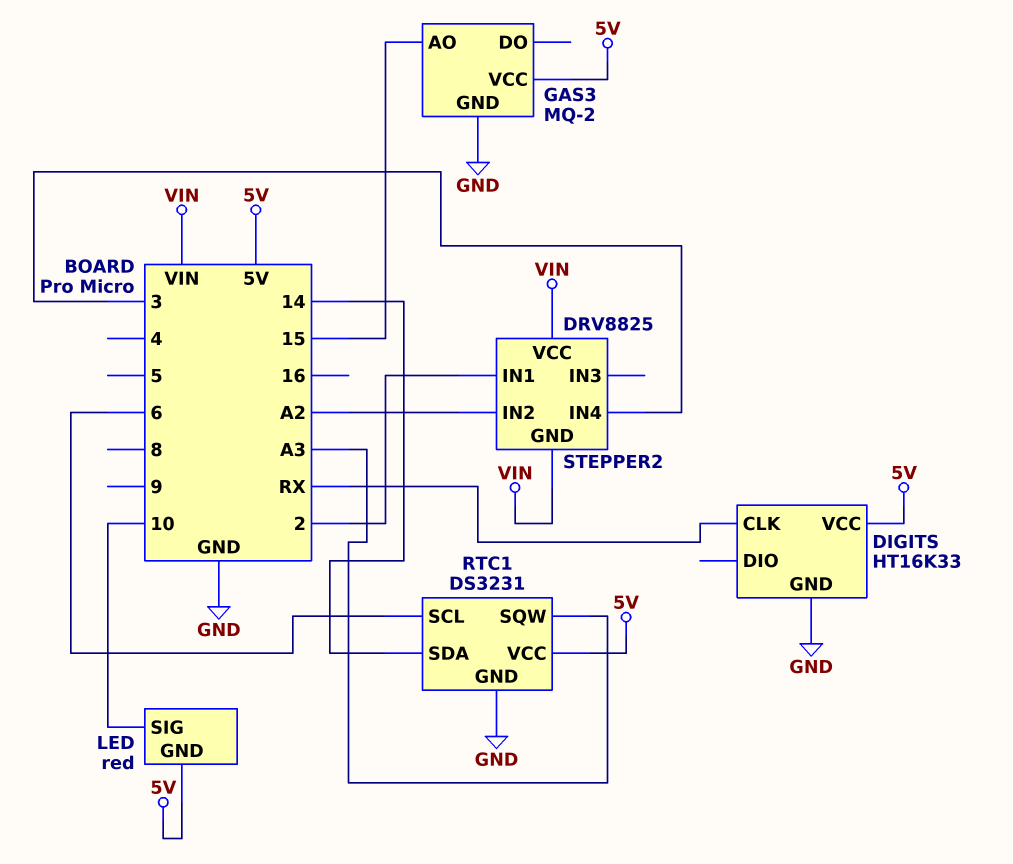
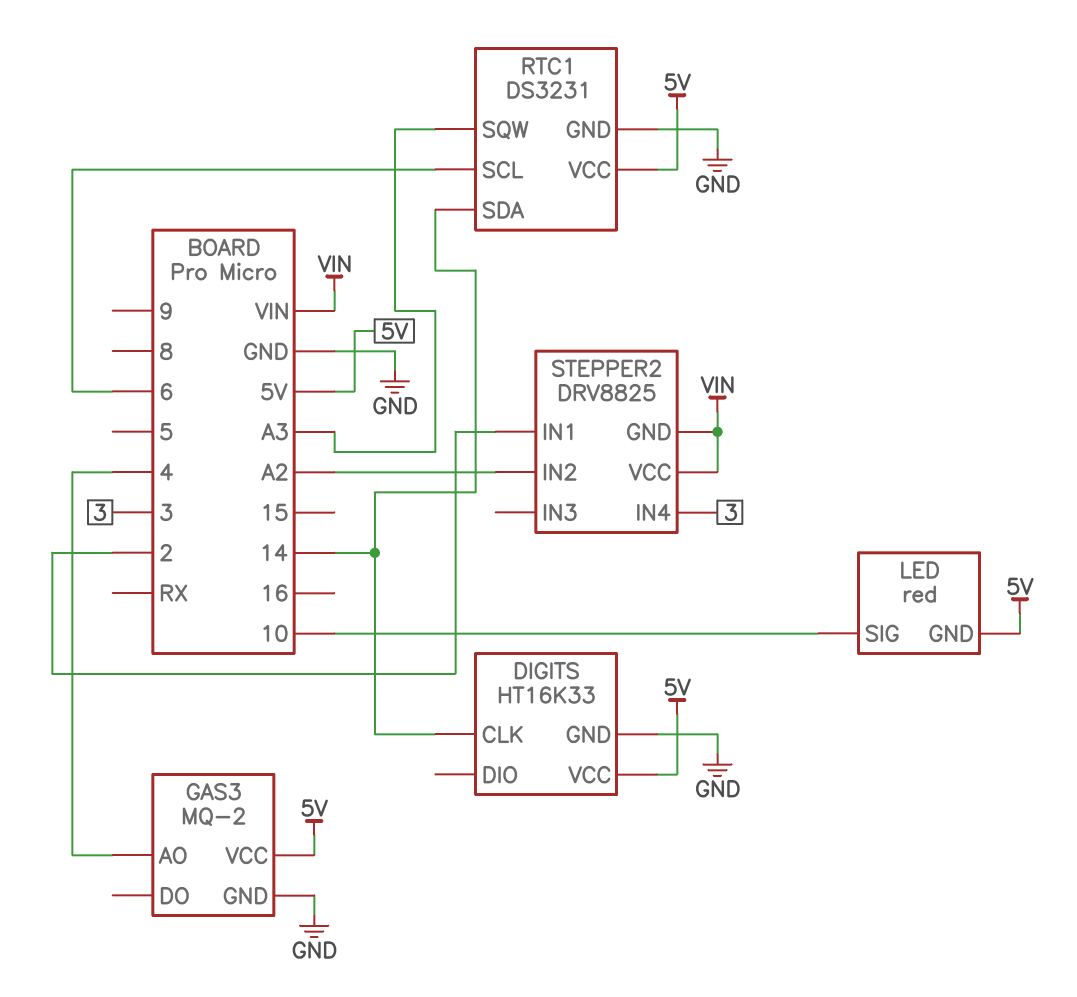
DIGITS pin CLK: RX -> 14
GAS3 pin AO: 15 -> 4

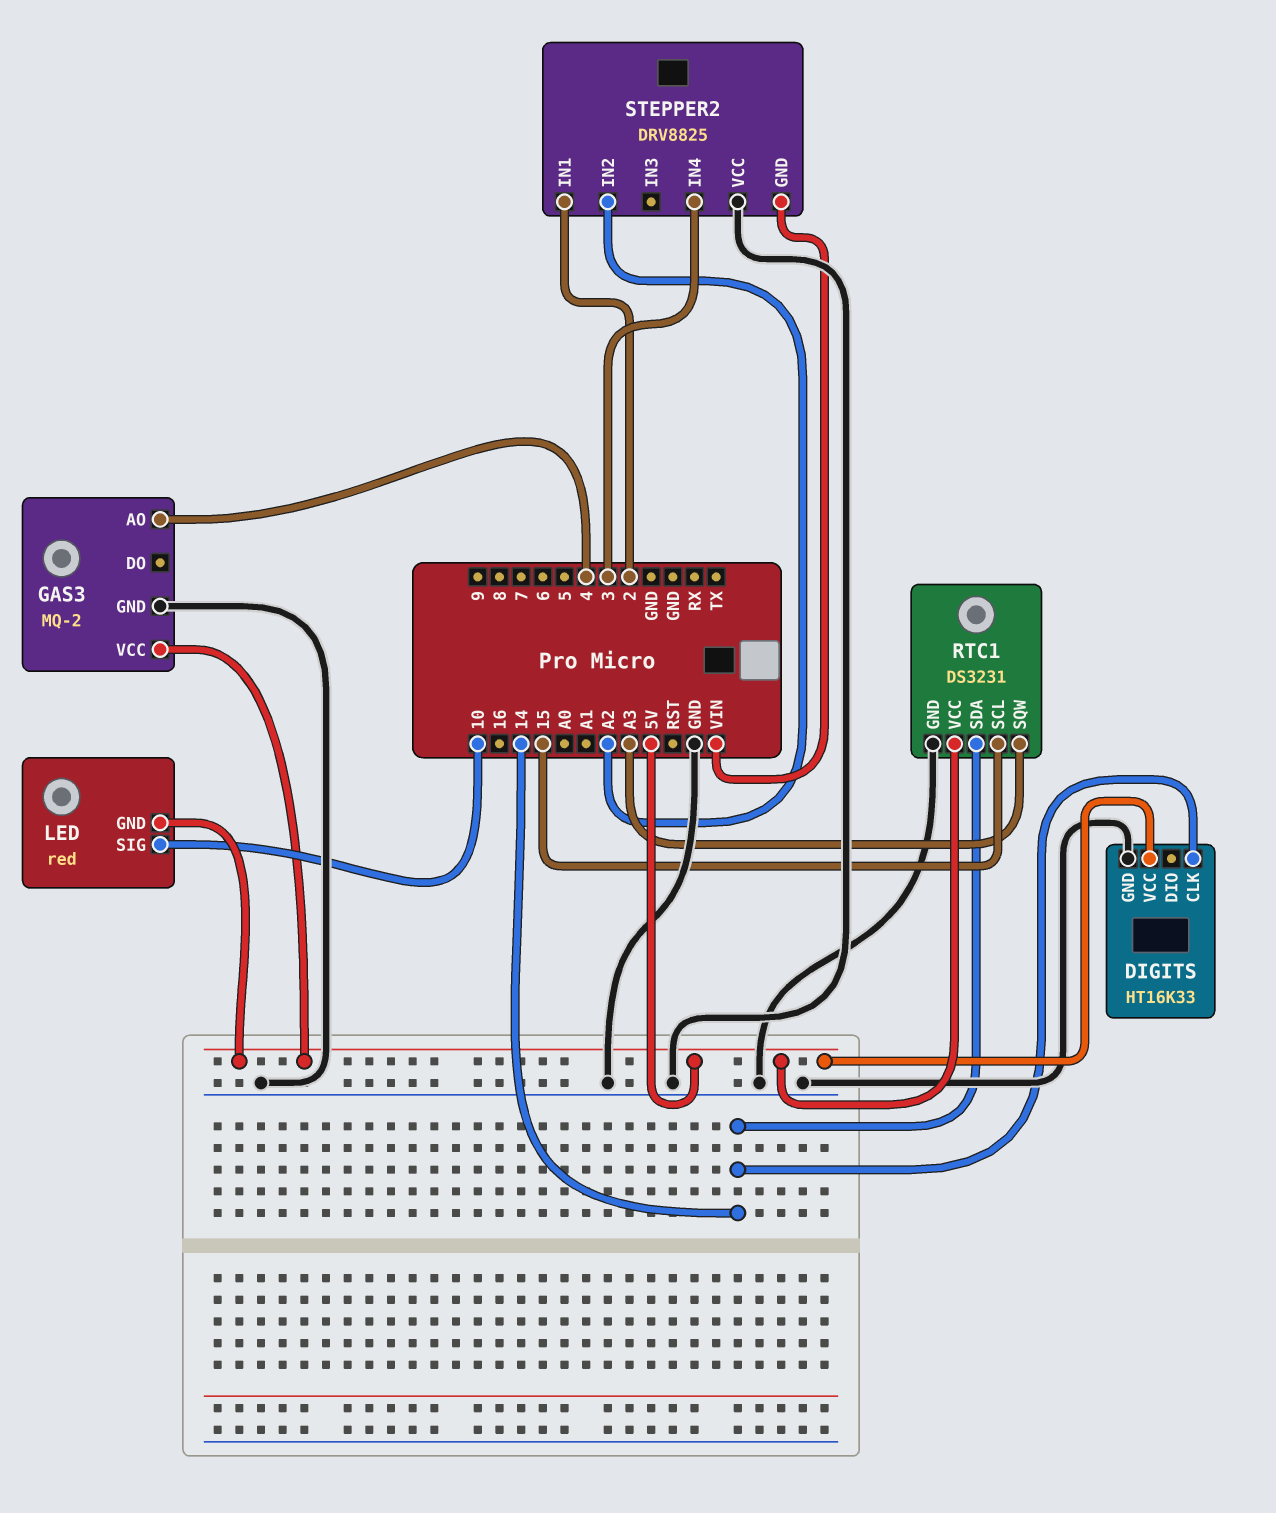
RTC1 pin SCL: 6 -> 15
STEPPER2 pin VCC: VIN -> GND

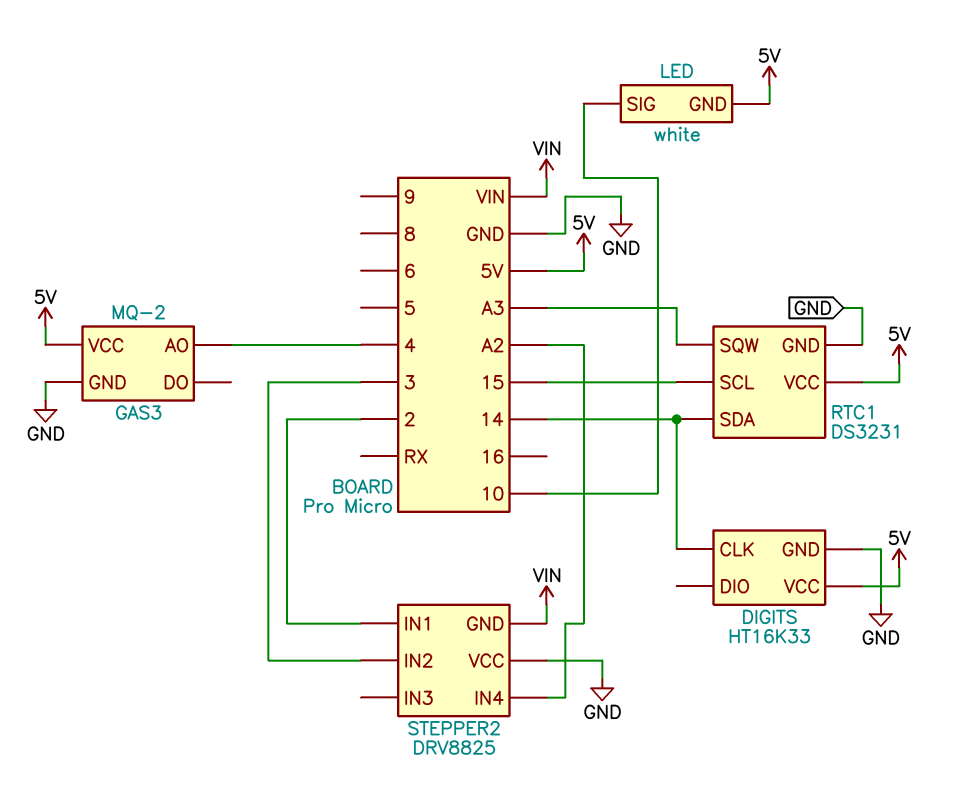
LED: red -> white
STEPPER2 pin IN2: A2 -> 3
STEPPER2 pin IN4: 3 -> A2

